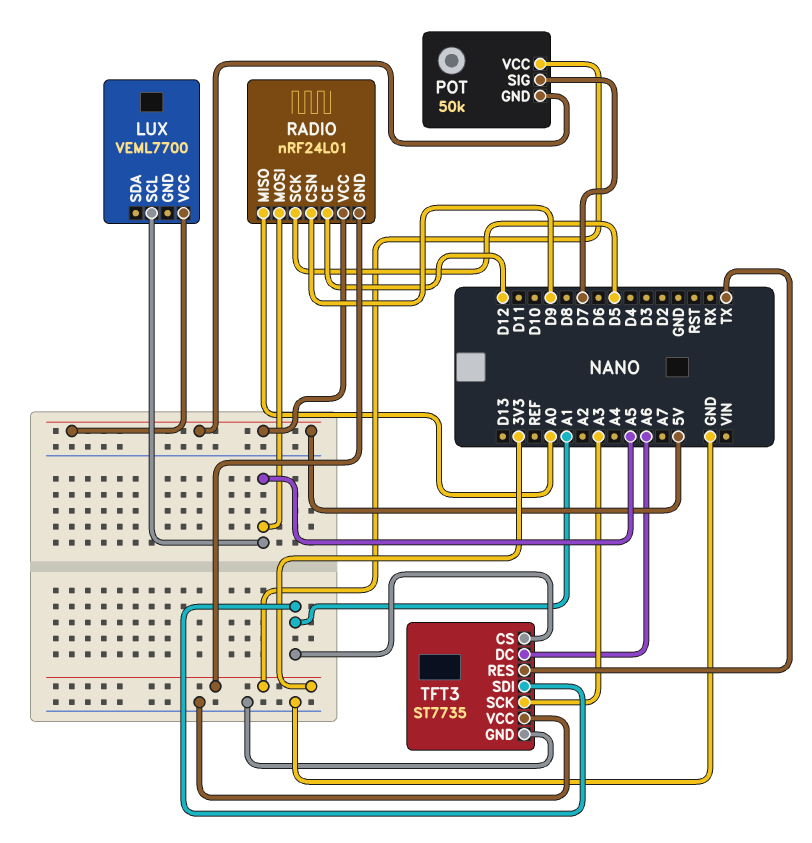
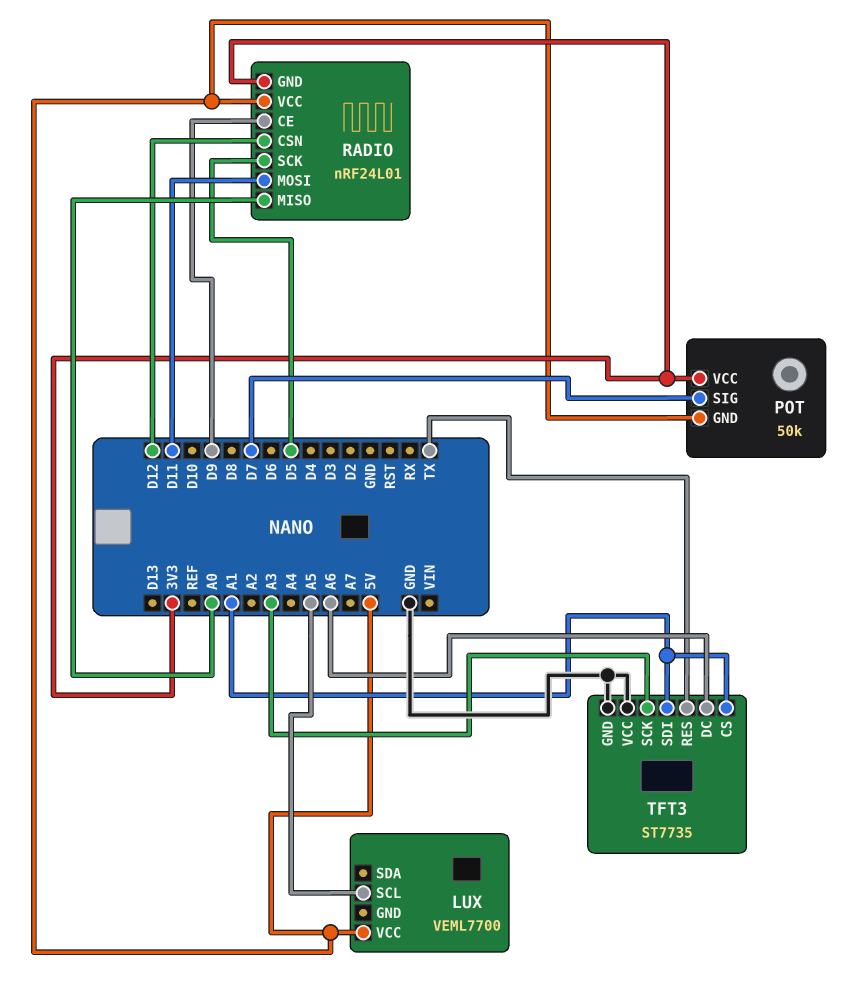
RADIO pin CE: D12 -> D9
RADIO pin CSN: D9 -> D12
RADIO pin MOSI: A5 -> D11

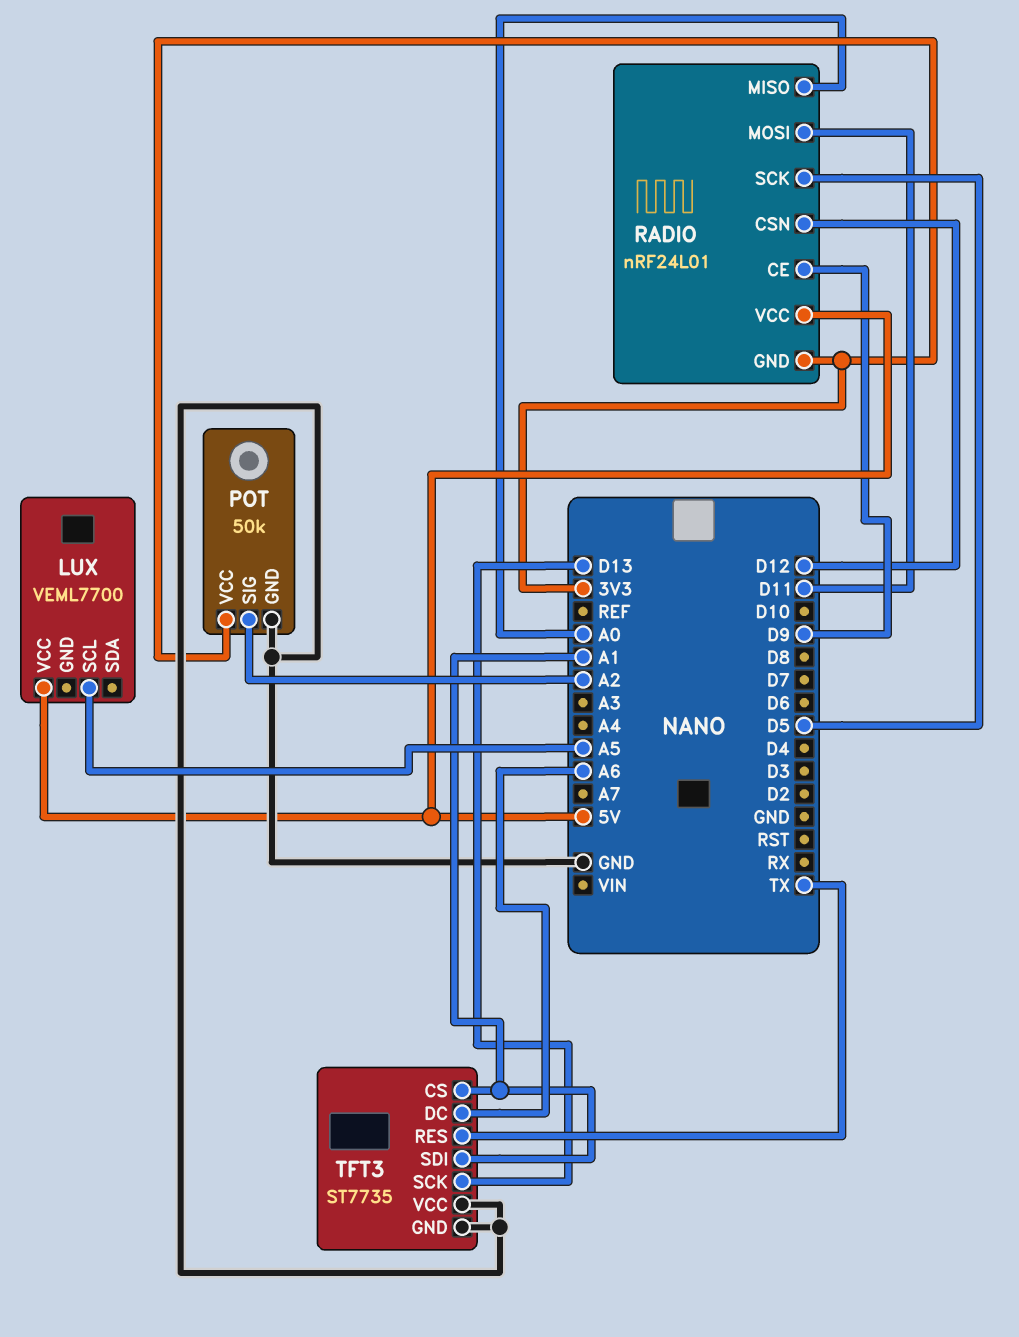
POT pin GND: 5V -> GND
POT pin SIG: D7 -> A2
TFT3 pin SCK: A3 -> D13

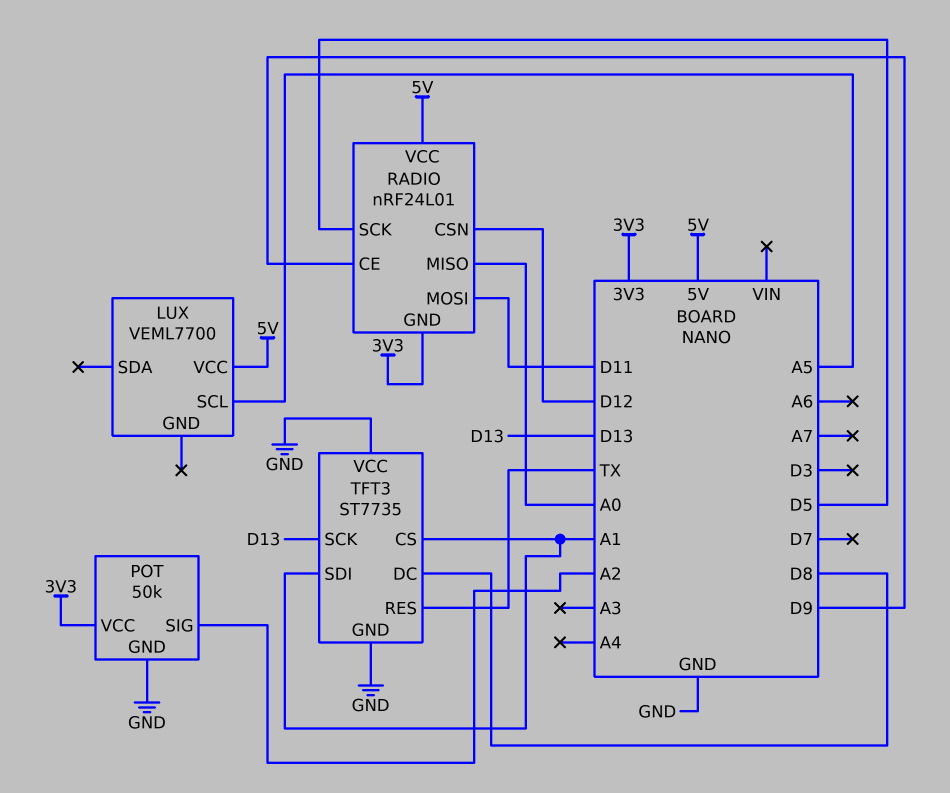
TFT3 pin DC: A6 -> D8

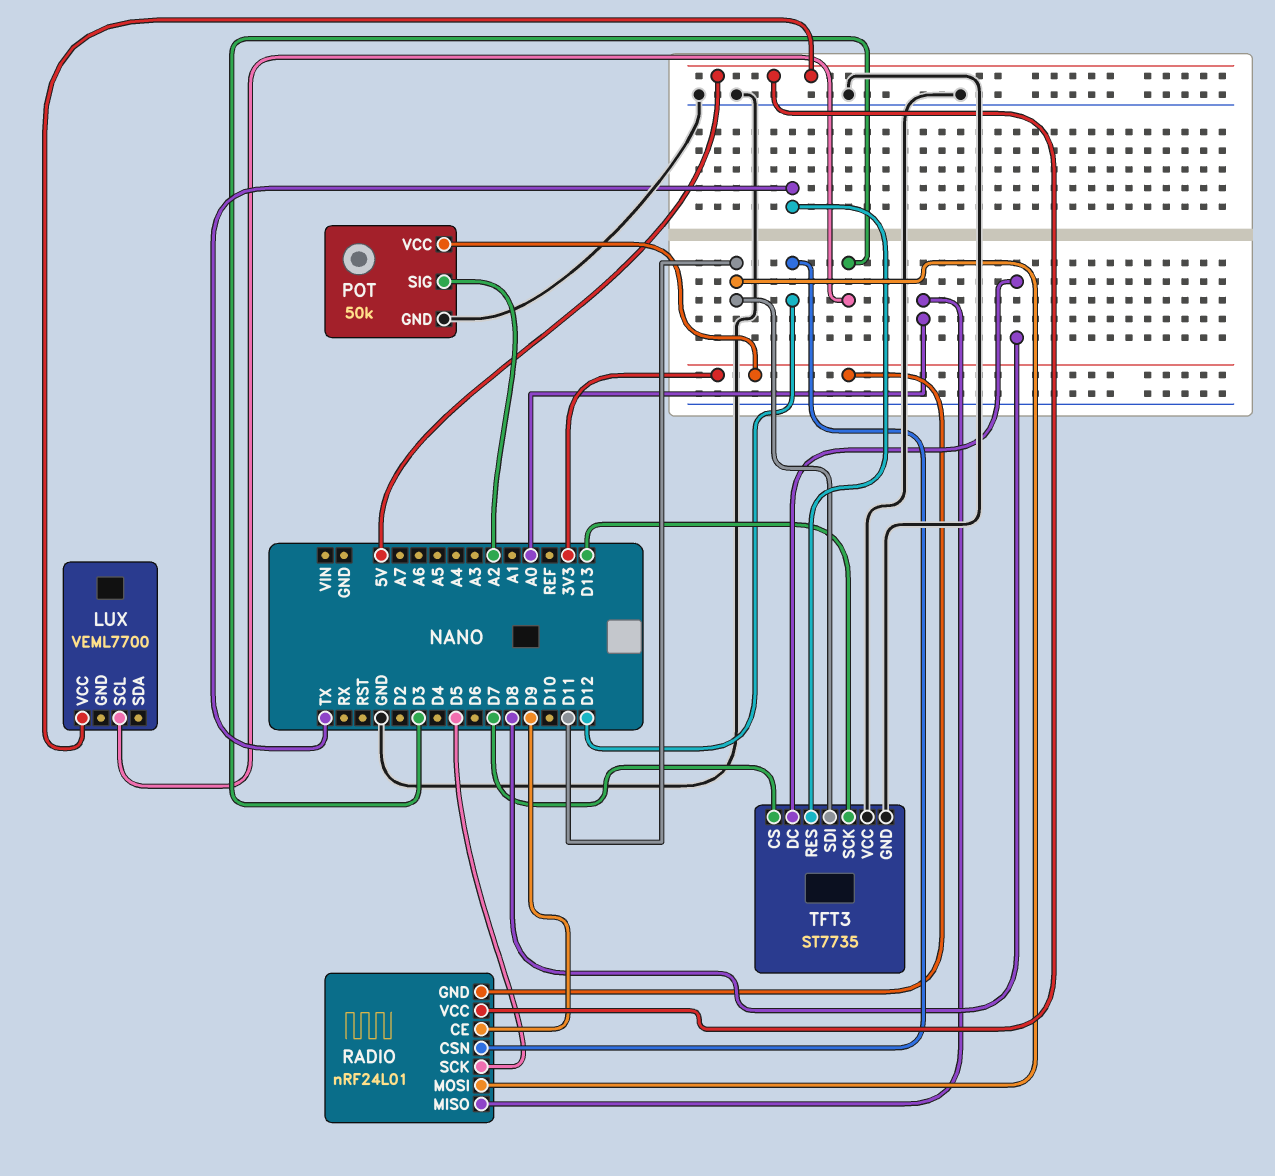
LUX pin SCL: A5 -> D3
TFT3 pin CS: A1 -> D7
TFT3 pin SDI: A1 -> D11

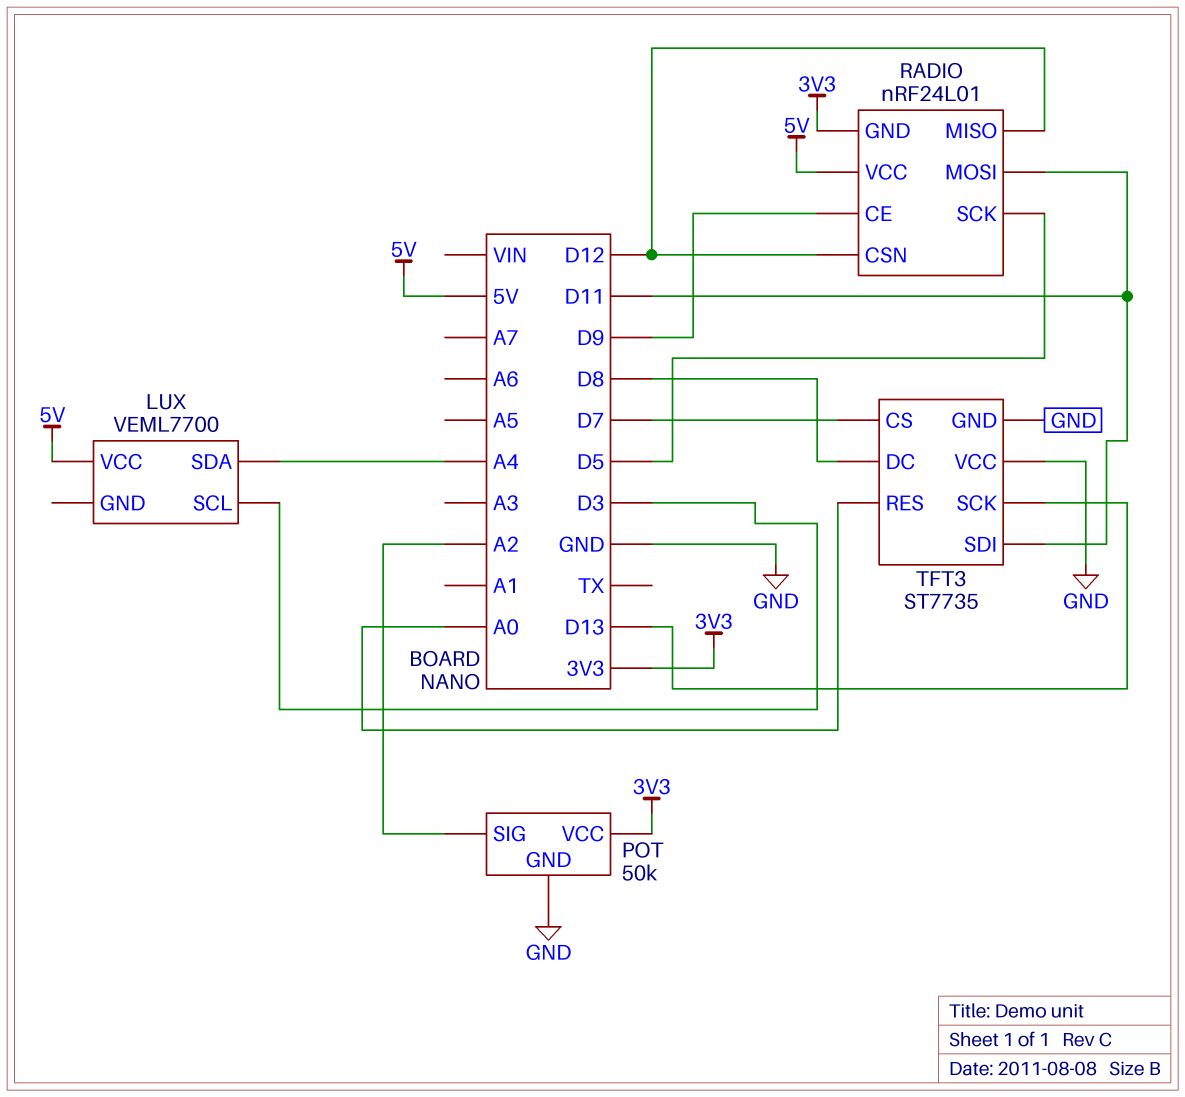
LUX pin SDA: none -> A4
RADIO pin MISO: A0 -> D12
TFT3 pin RES: TX -> A0

